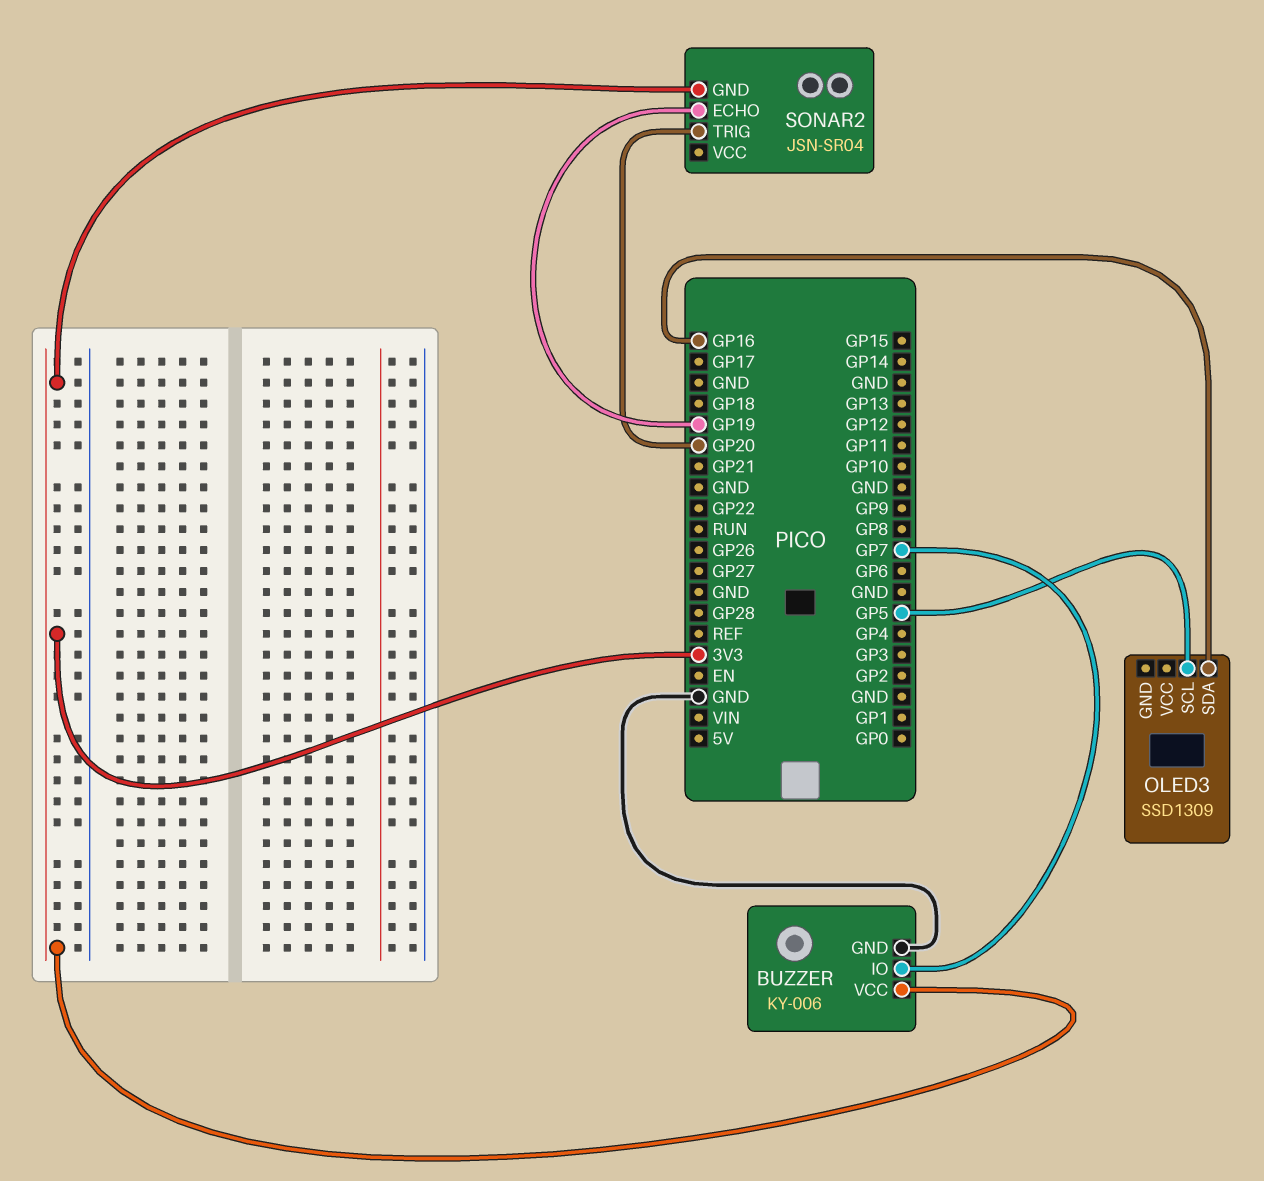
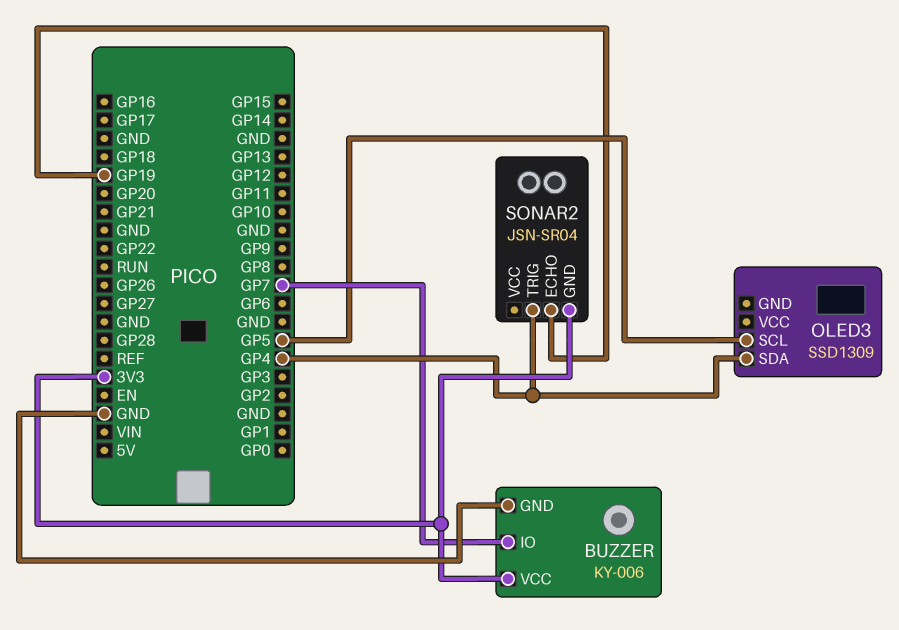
OLED3 pin SDA: GP16 -> GP4
SONAR2 pin TRIG: GP20 -> GP4

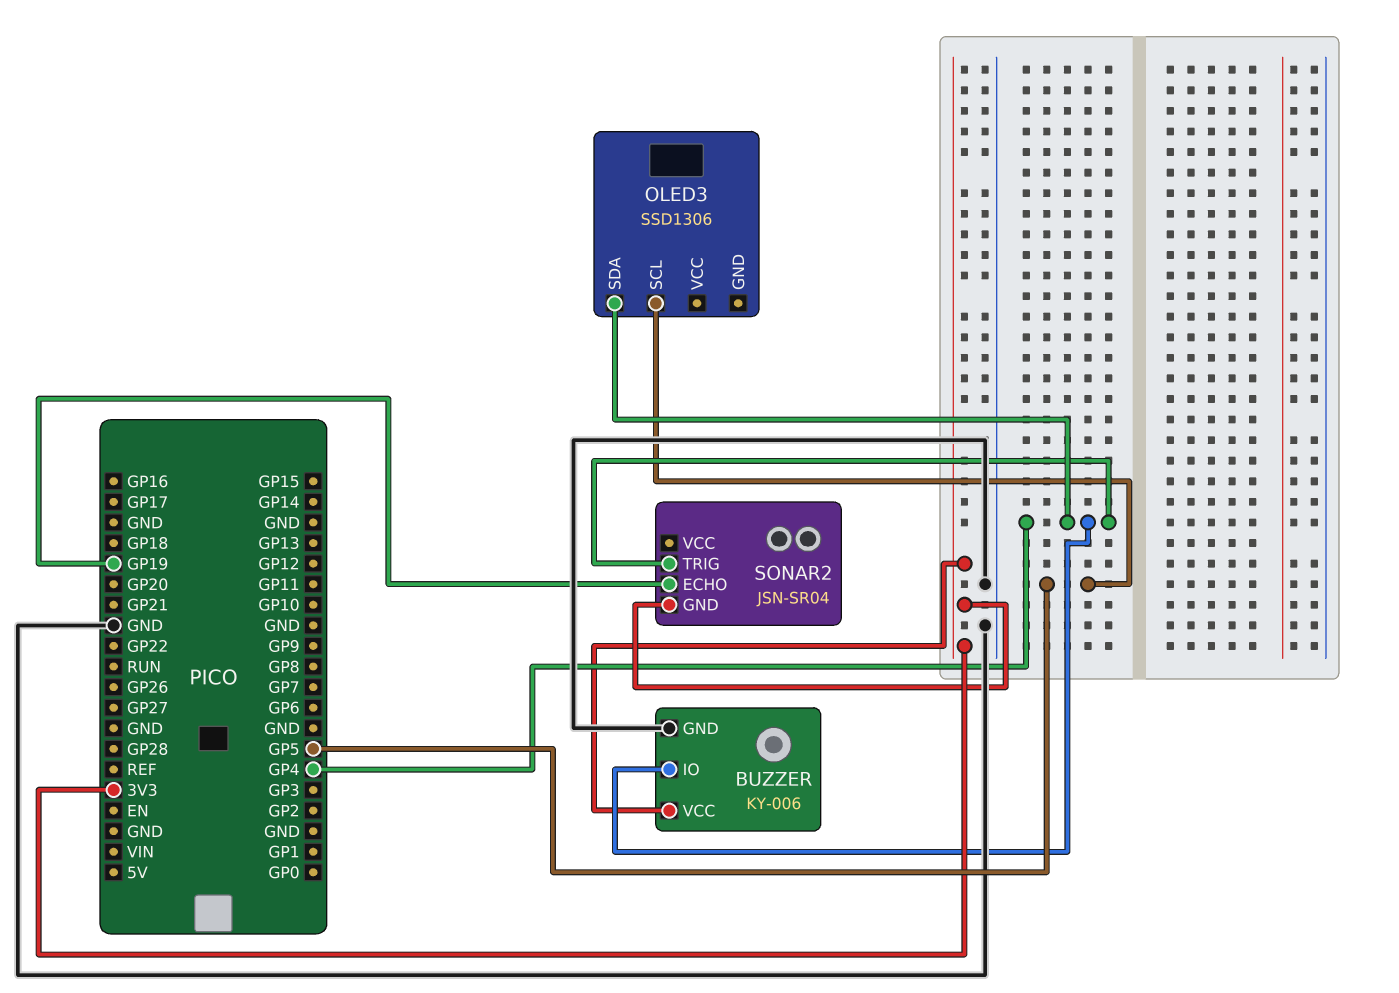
BUZZER pin IO: GP7 -> GP4
OLED3: SSD1309 -> SSD1306

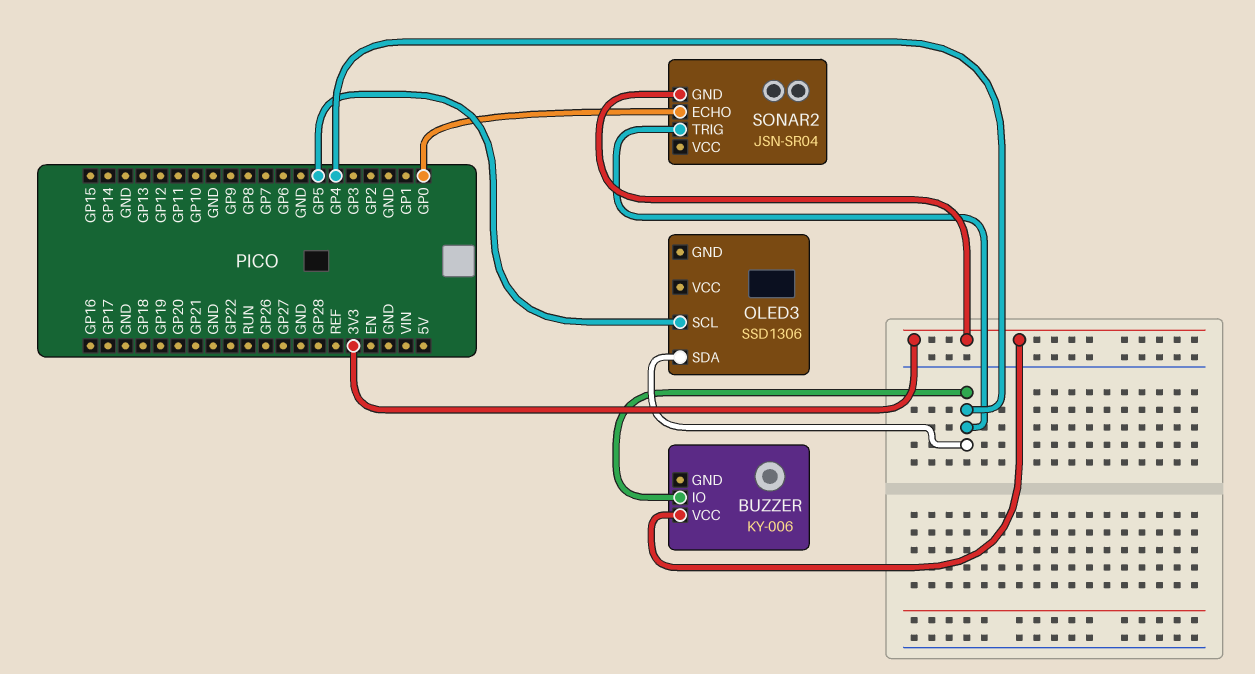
BUZZER pin GND: GND -> none
SONAR2 pin ECHO: GP19 -> GP0

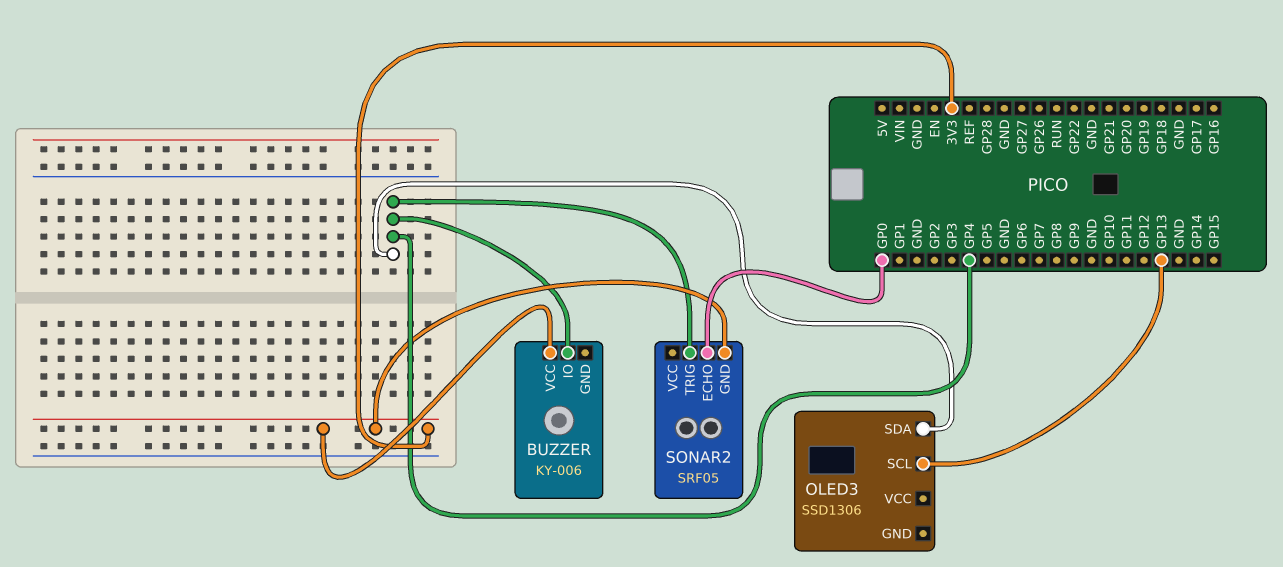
OLED3 pin SCL: GP5 -> GP13
SONAR2: JSN-SR04 -> SRF05

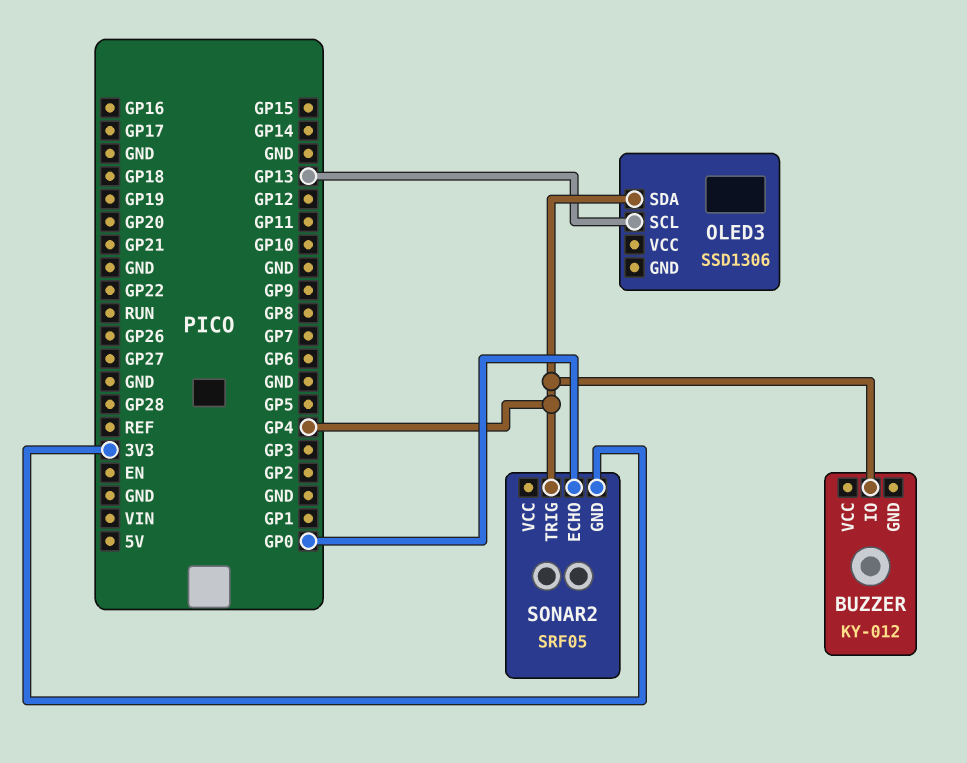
BUZZER: KY-006 -> KY-012
BUZZER pin VCC: 3V3 -> none

